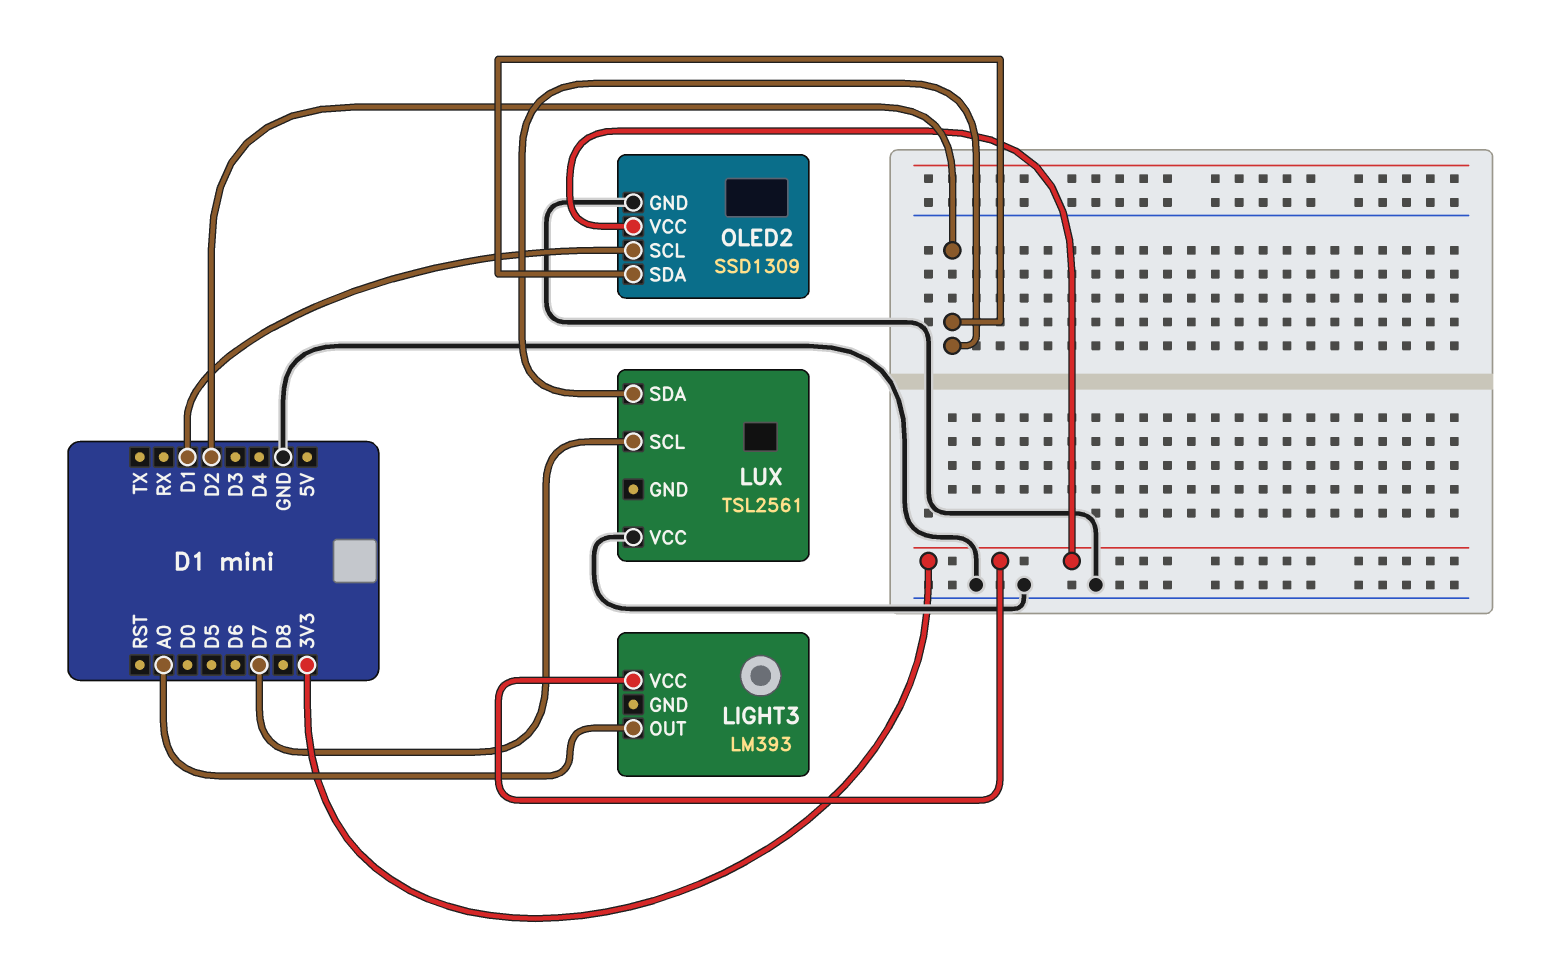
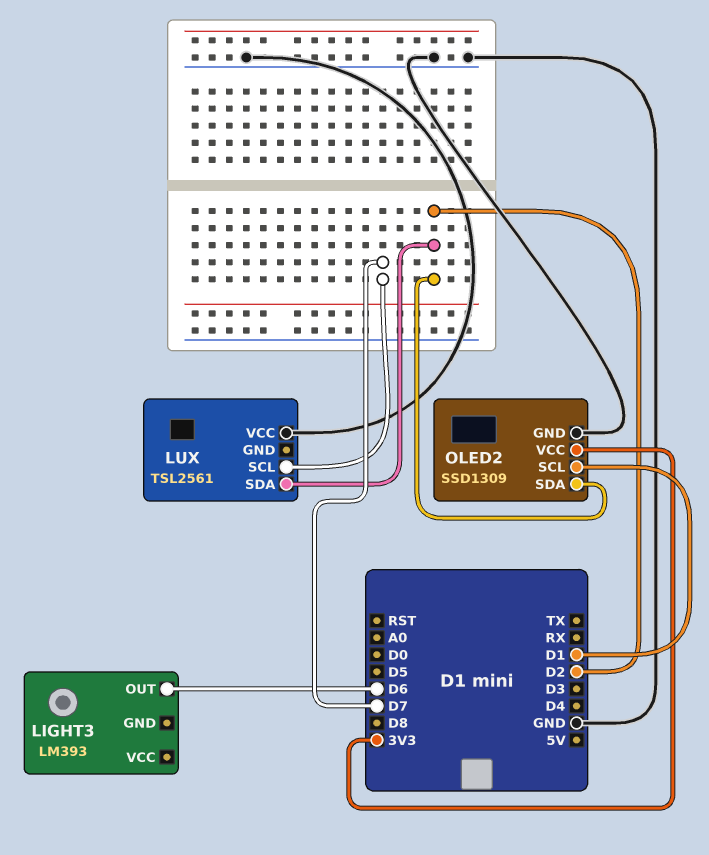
LIGHT3 pin OUT: A0 -> D6
LIGHT3 pin VCC: 3V3 -> none

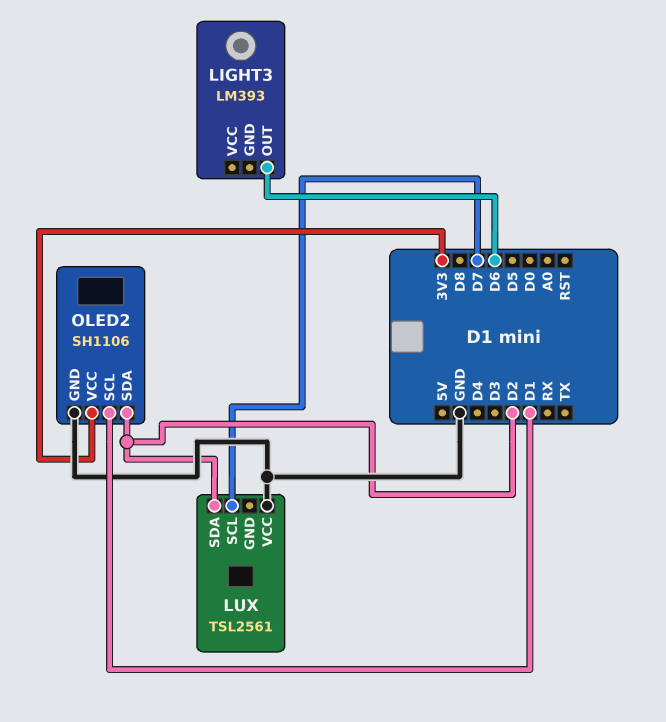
OLED2: SSD1309 -> SH1106

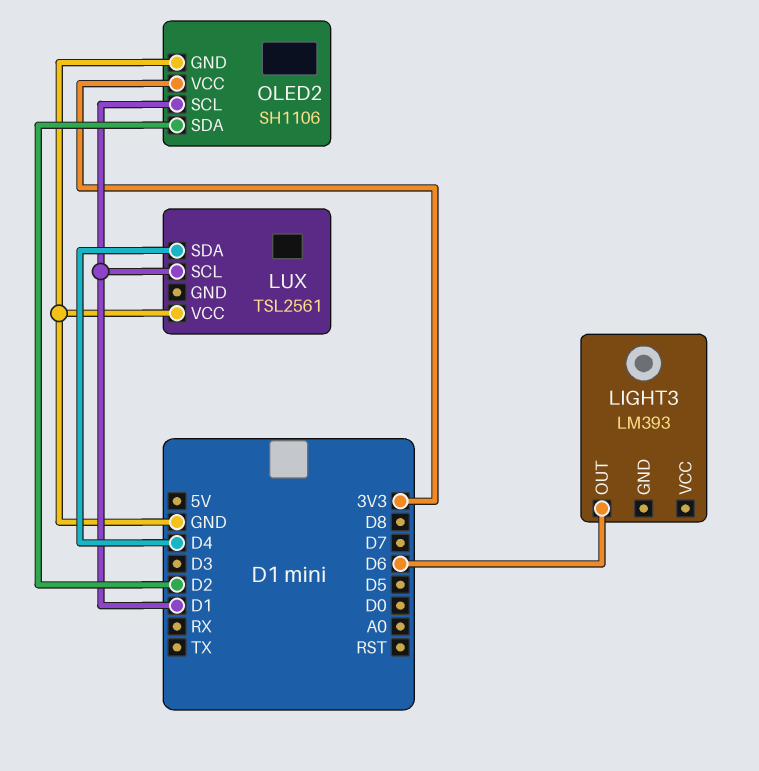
LUX pin SCL: D7 -> D1
LUX pin SDA: D2 -> D4

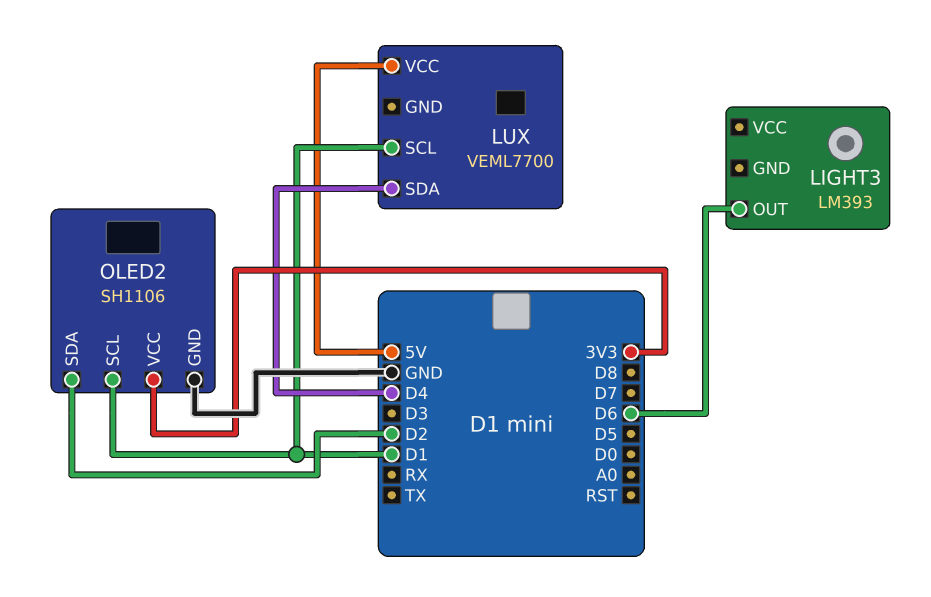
LUX: TSL2561 -> VEML7700
LUX pin VCC: GND -> 5V

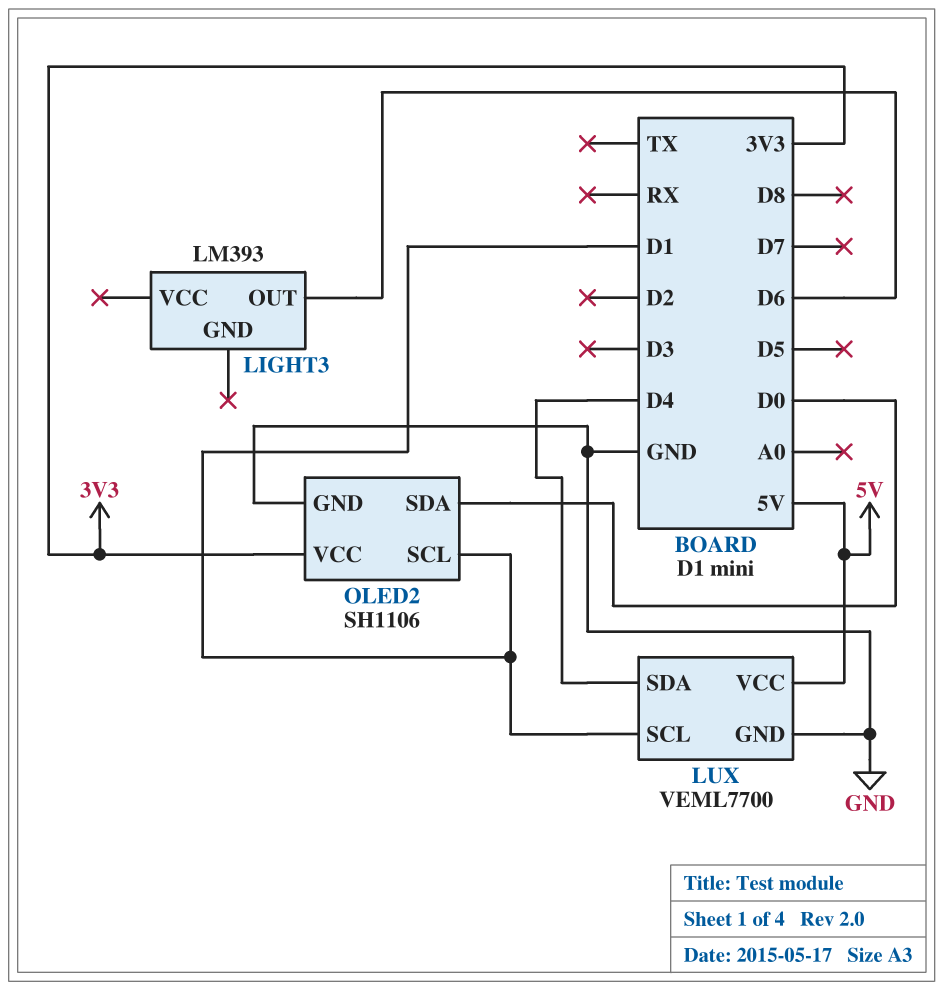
LUX pin GND: none -> GND
OLED2 pin SDA: D2 -> D0

